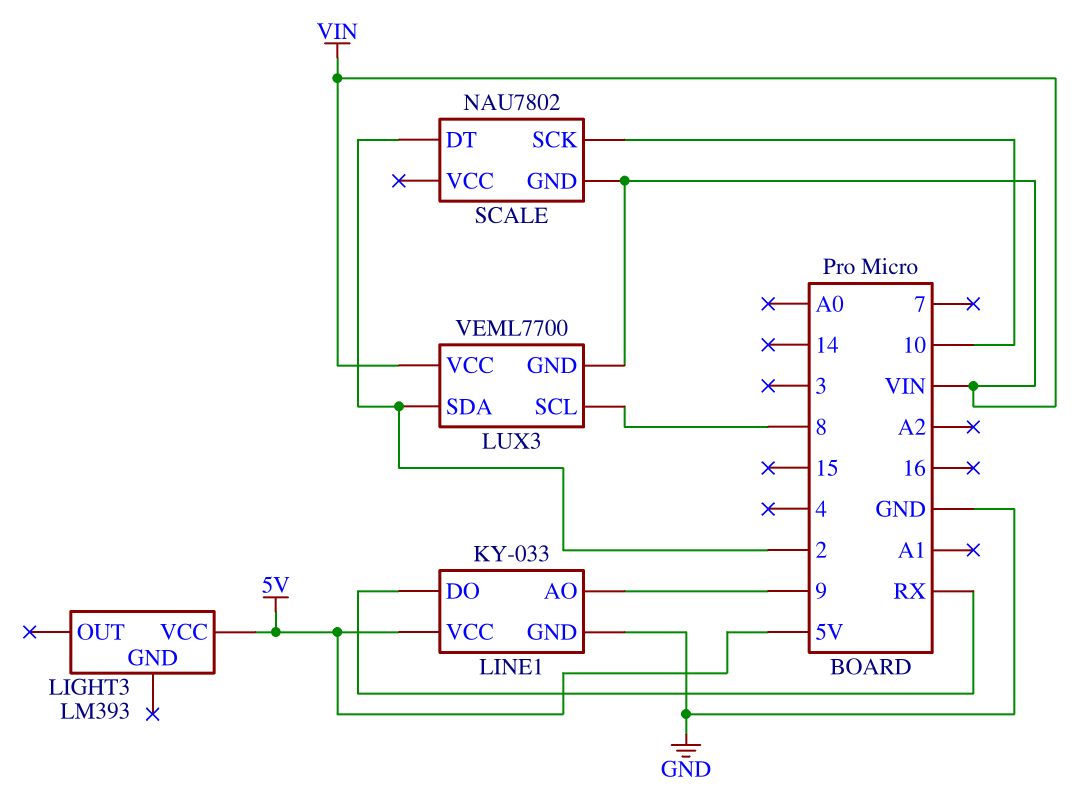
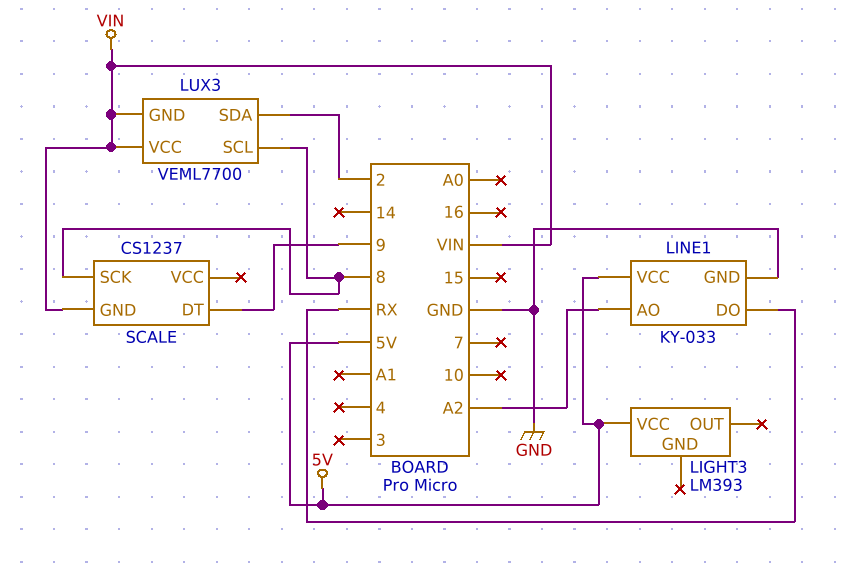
LINE1 pin AO: 9 -> A2
SCALE: NAU7802 -> CS1237
SCALE pin DT: 2 -> 9
SCALE pin SCK: 10 -> 8

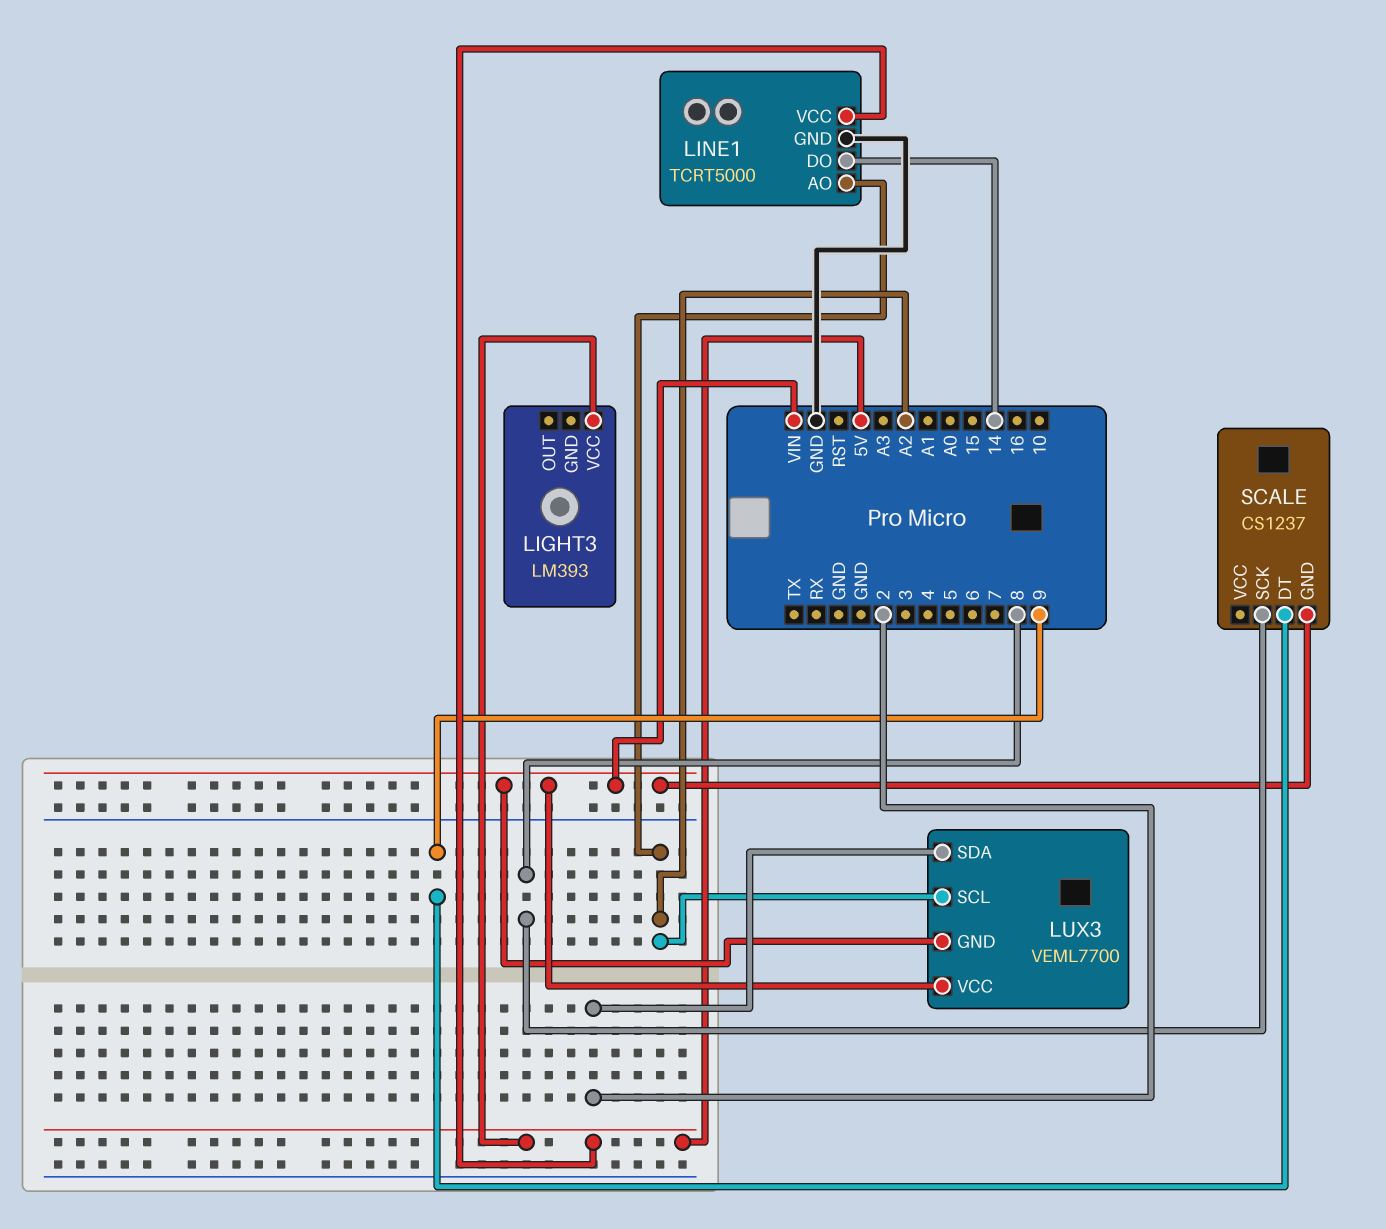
LINE1: KY-033 -> TCRT5000
LINE1 pin DO: RX -> 14
LUX3 pin SCL: 8 -> A2

